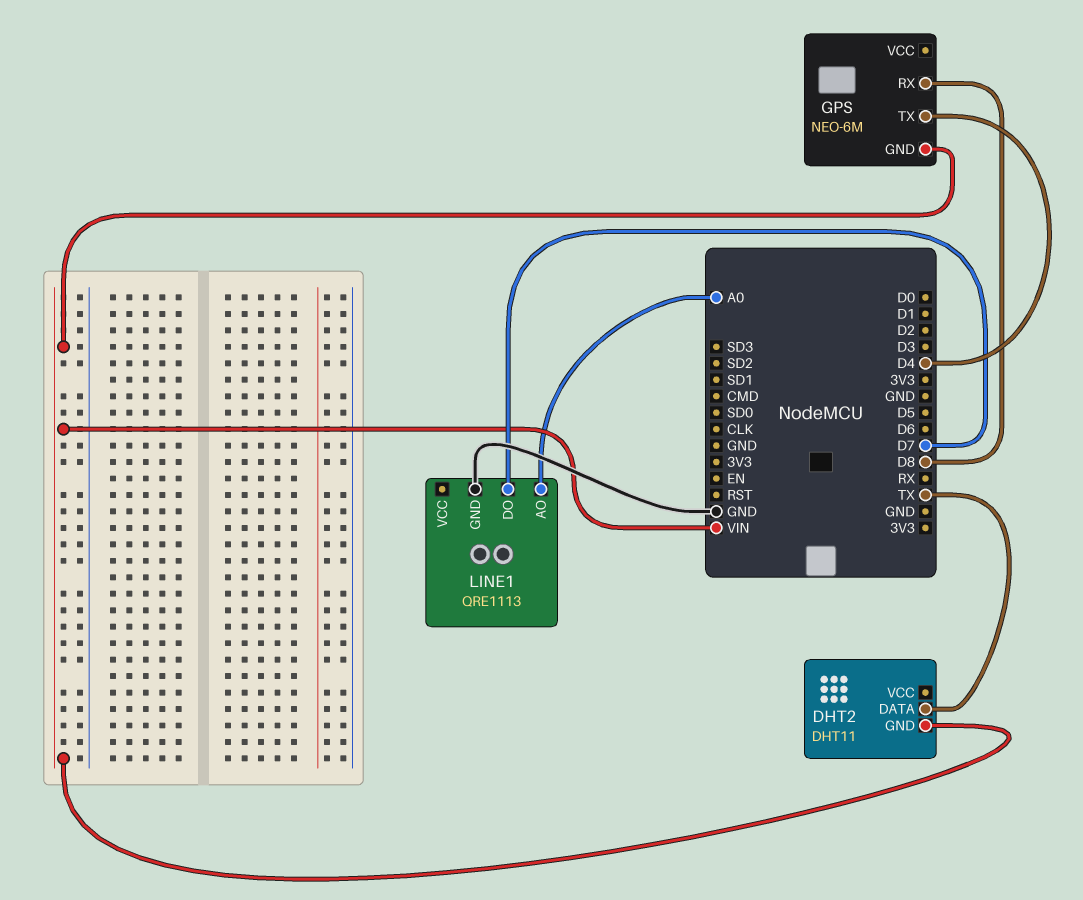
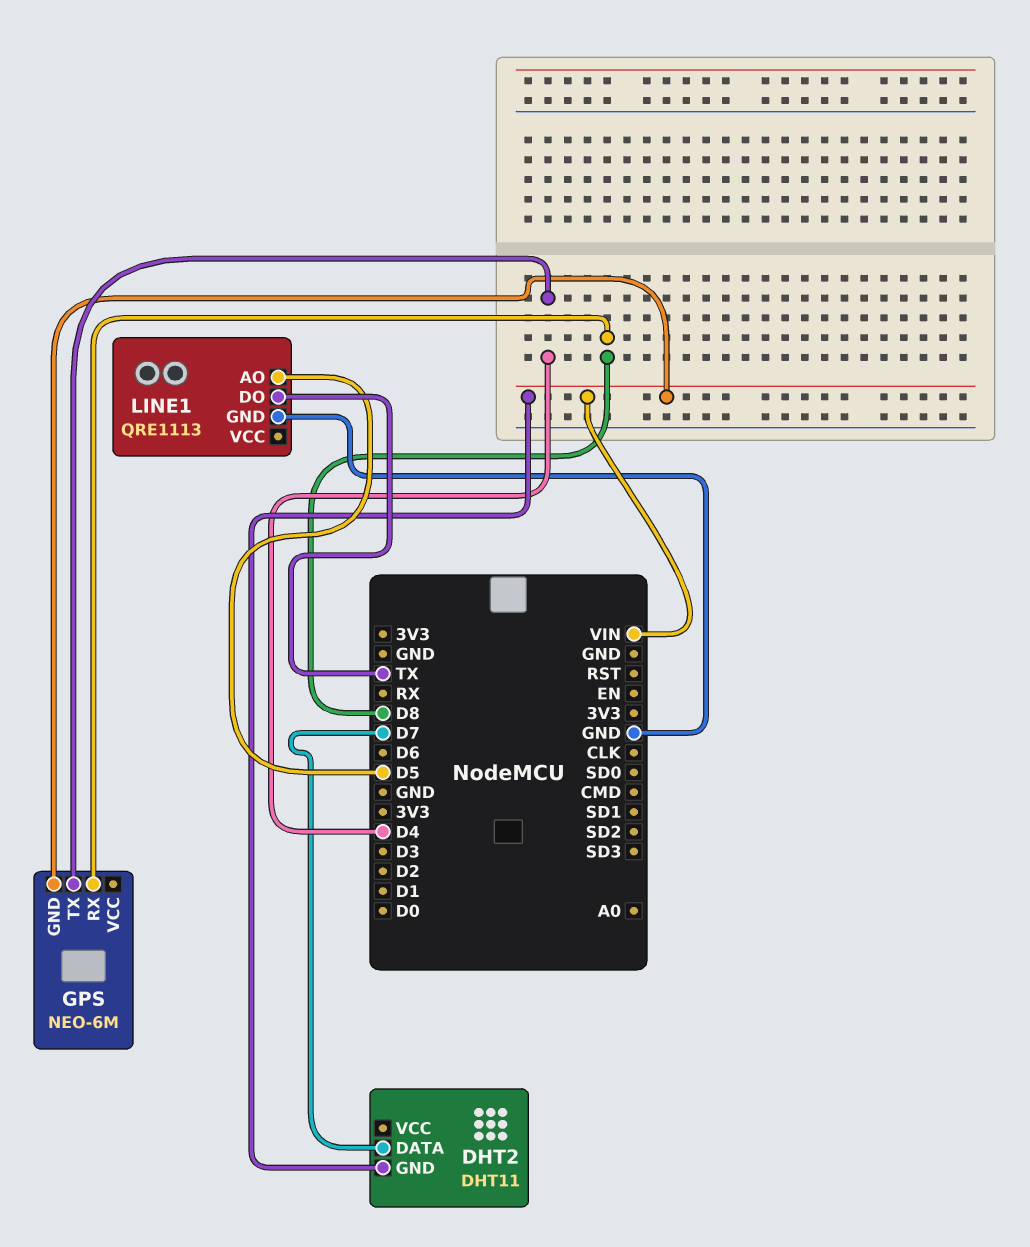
DHT2 pin DATA: TX -> D7
LINE1 pin AO: A0 -> D5
LINE1 pin DO: D7 -> TX

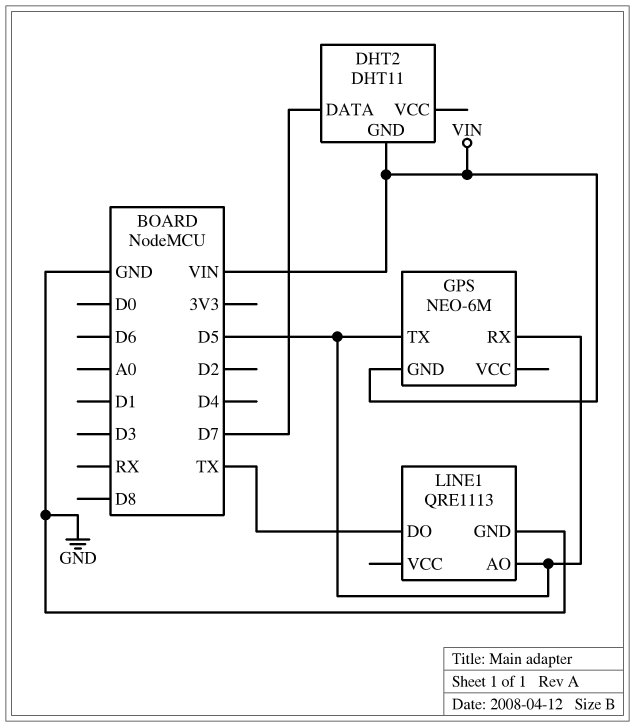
GPS pin RX: D8 -> D5
GPS pin TX: D4 -> D5

